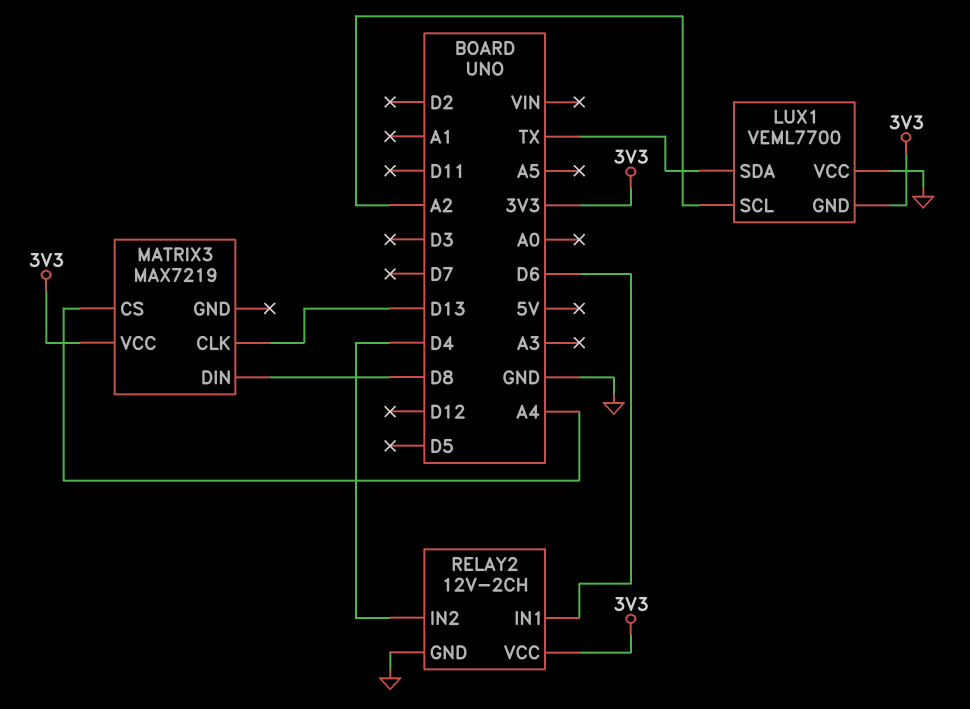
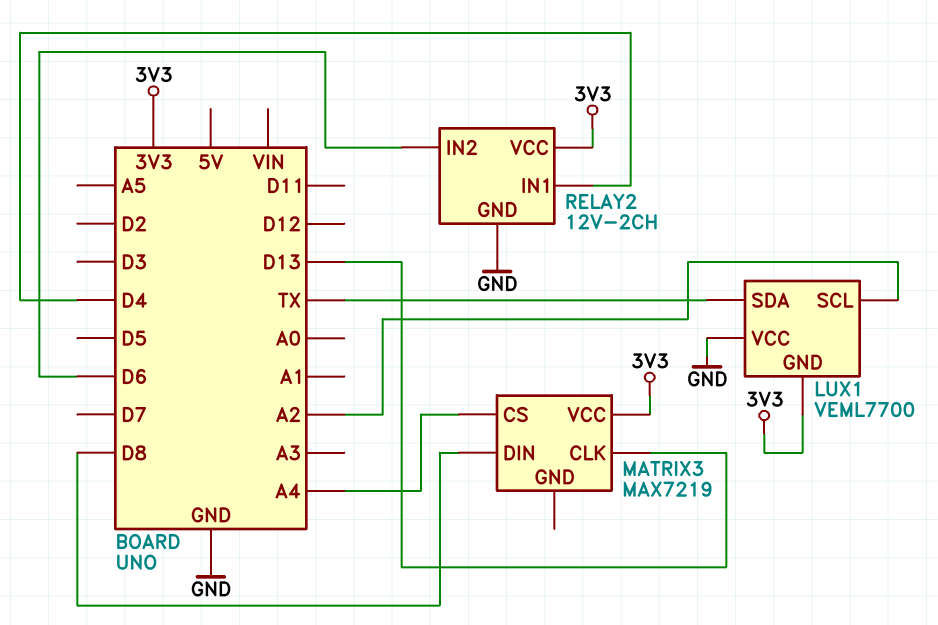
RELAY2 pin IN1: D6 -> D4
RELAY2 pin IN2: D4 -> D6

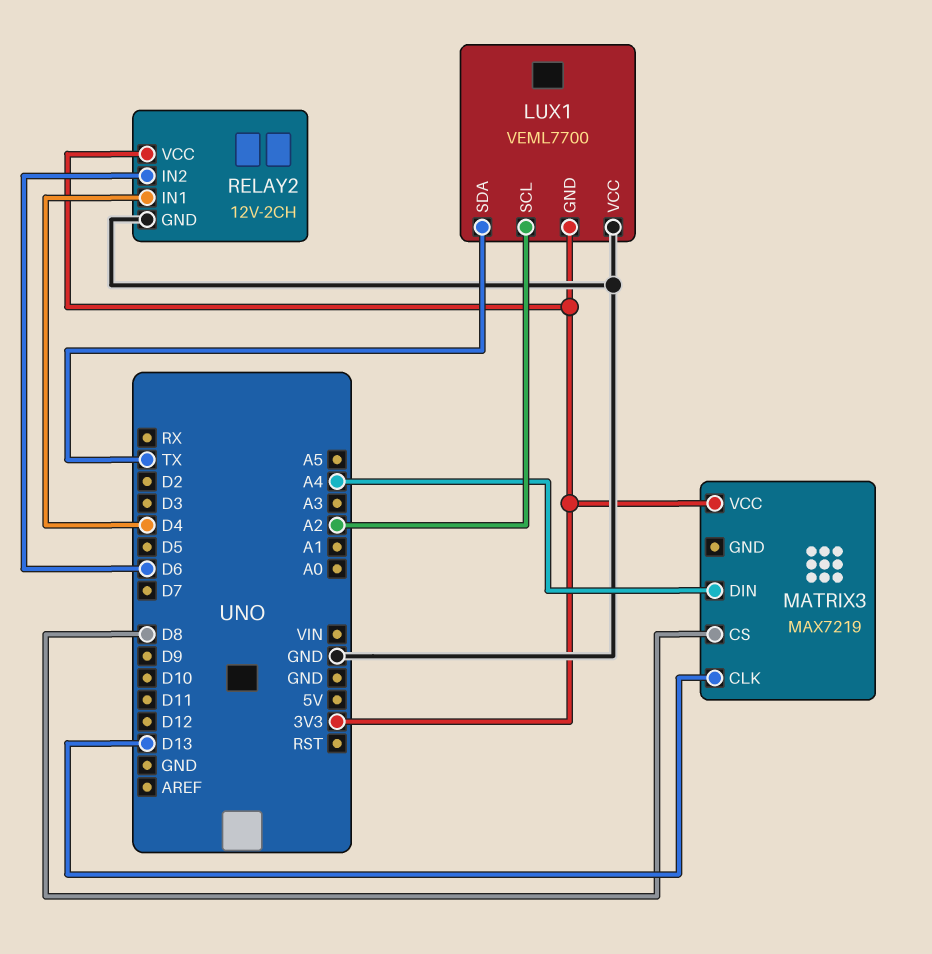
MATRIX3 pin CS: A4 -> D8
MATRIX3 pin DIN: D8 -> A4

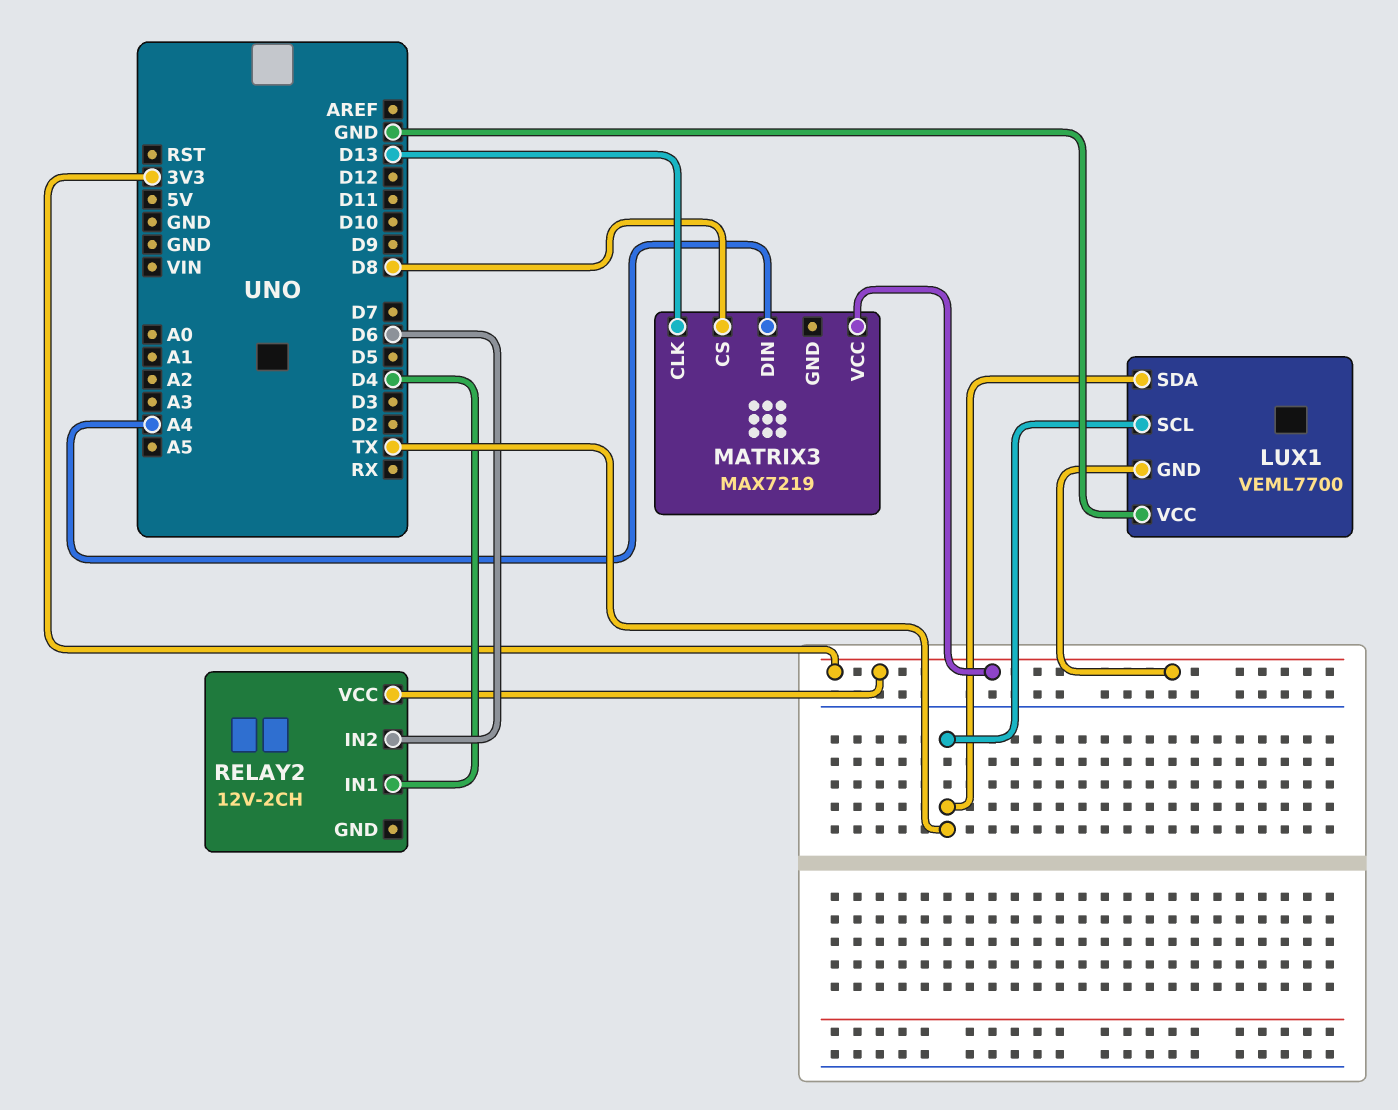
LUX1 pin SCL: A2 -> TX
RELAY2 pin GND: GND -> none

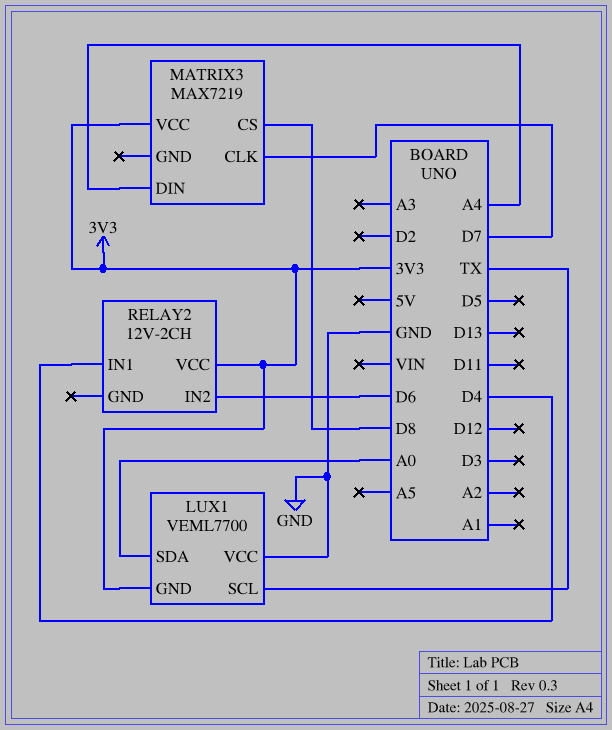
LUX1 pin SDA: TX -> A0
MATRIX3 pin CLK: D13 -> D7

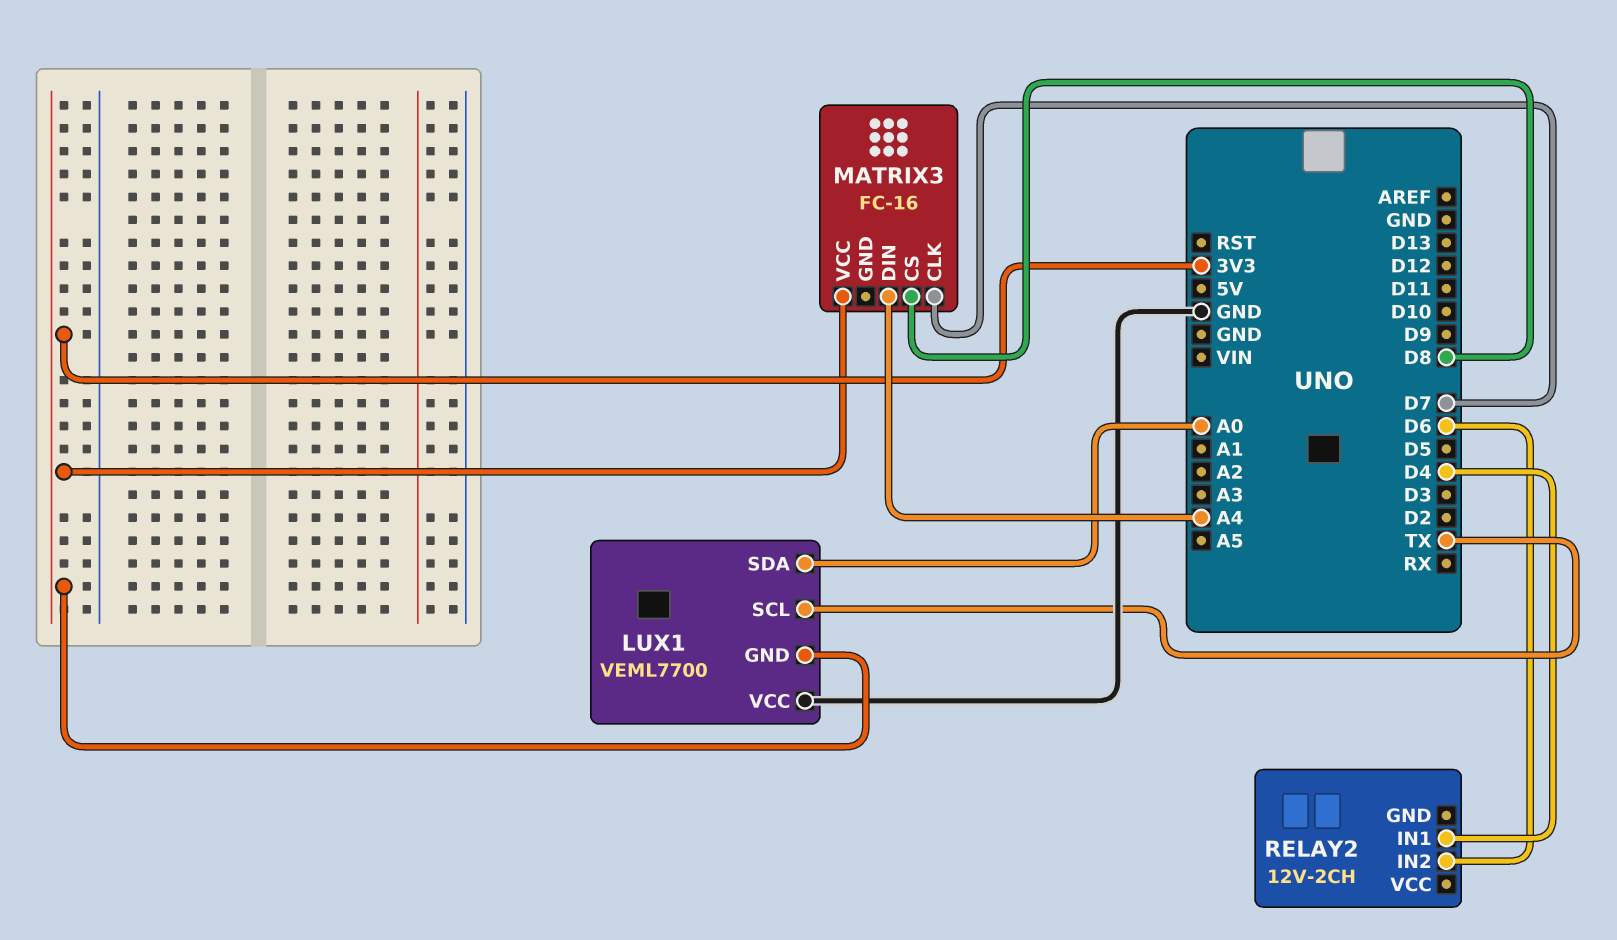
MATRIX3: MAX7219 -> FC-16
RELAY2 pin VCC: 3V3 -> none

